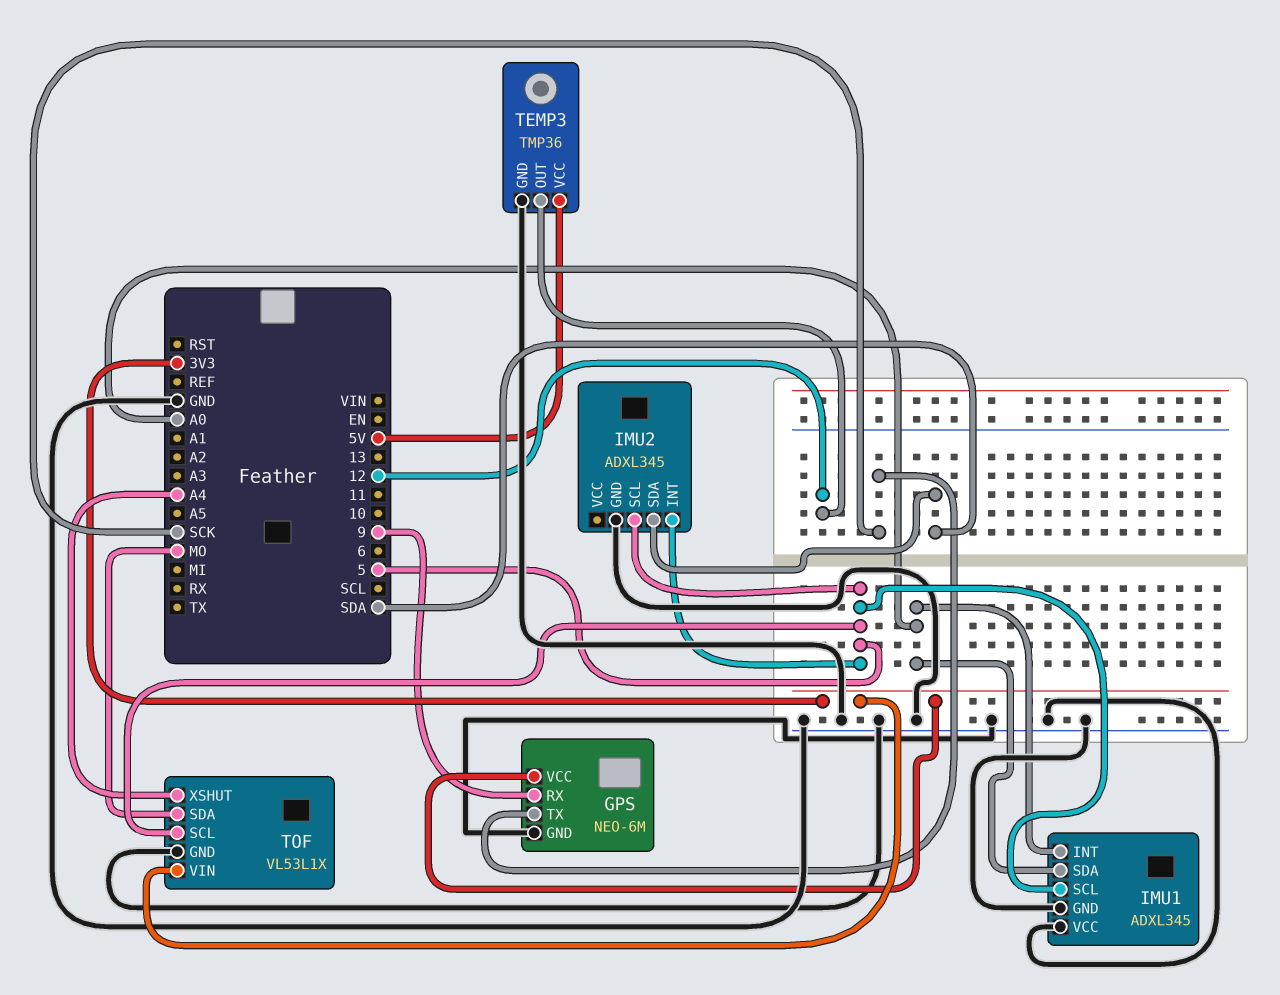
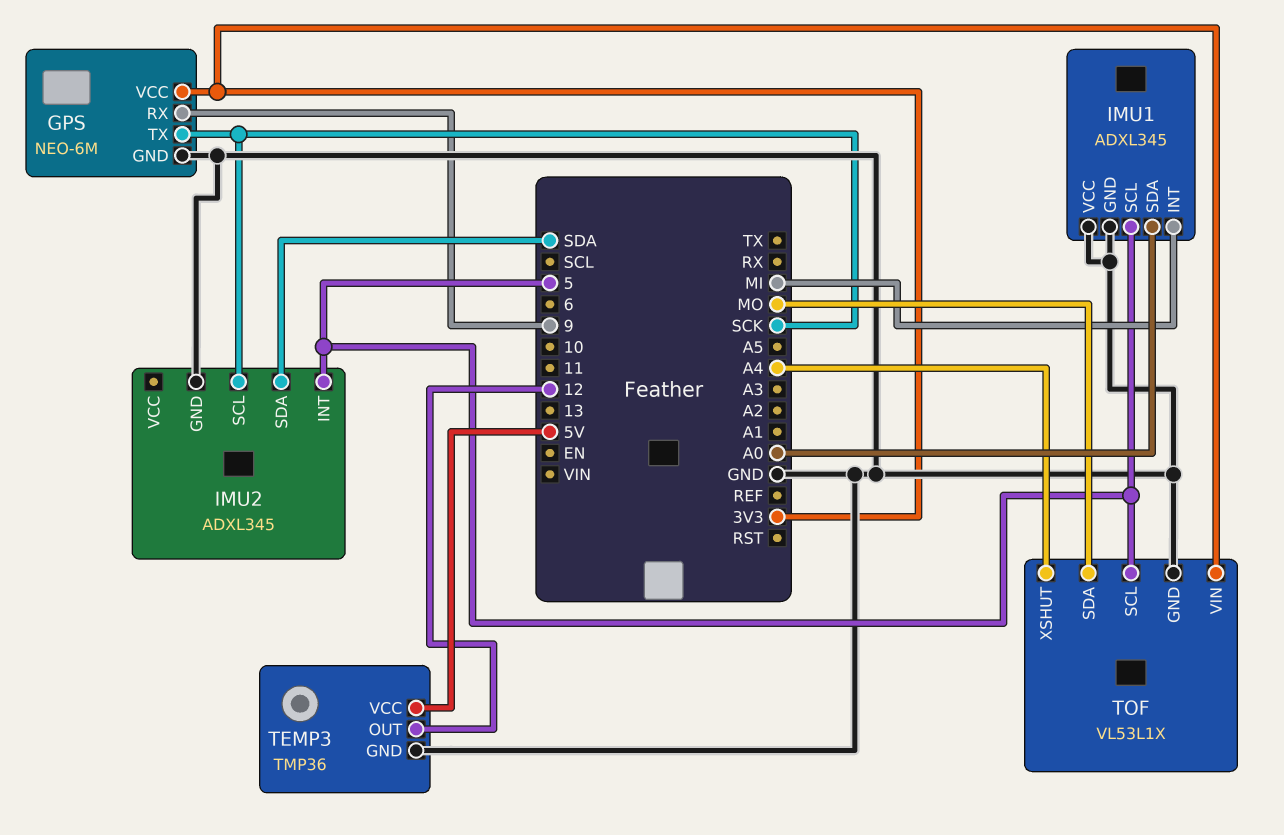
IMU1 pin INT: A0 -> MI
IMU2 pin SCL: 5 -> SCK

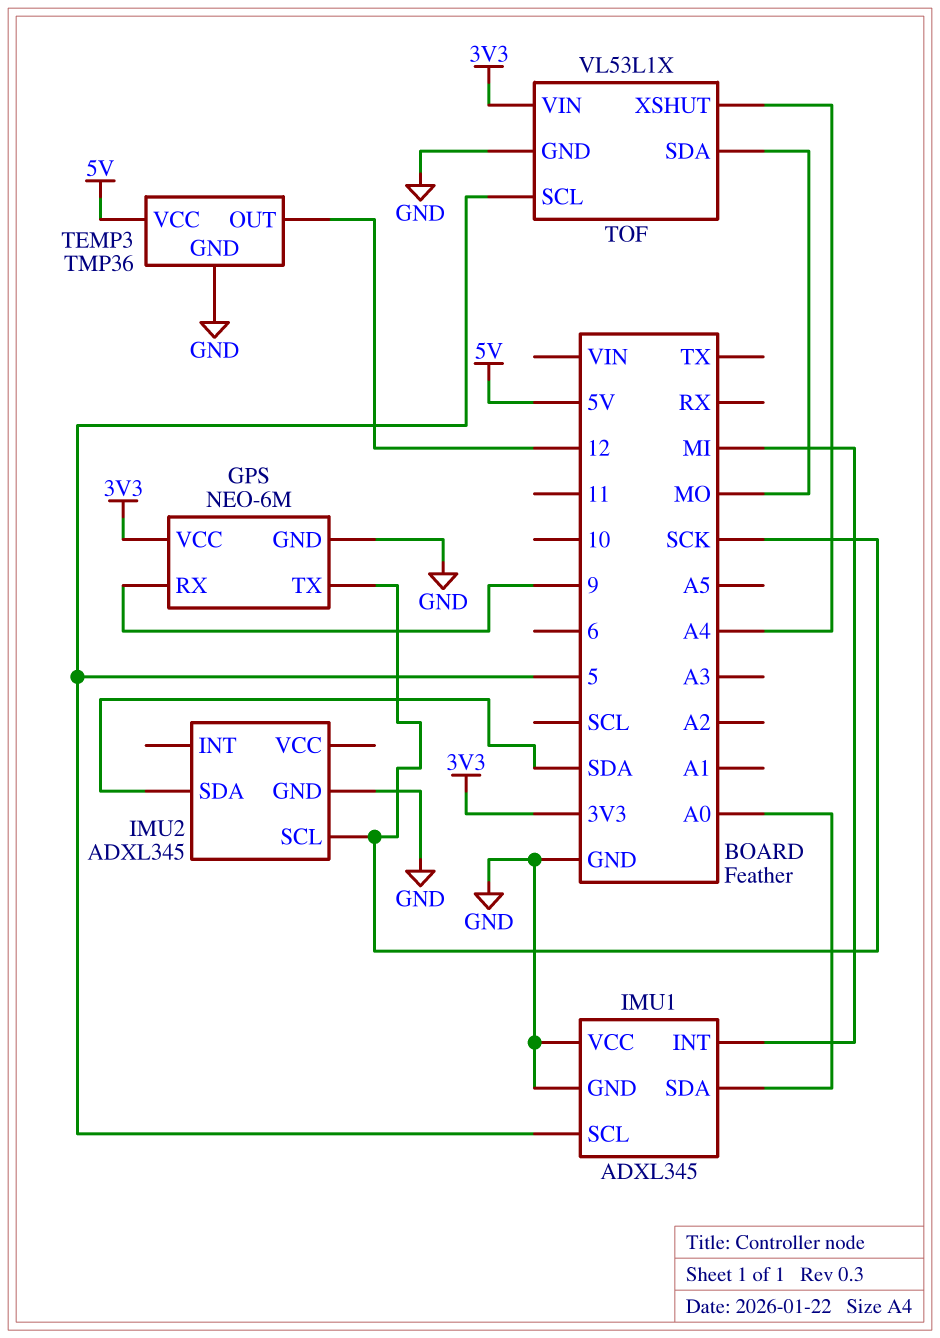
IMU2 pin INT: 5 -> none

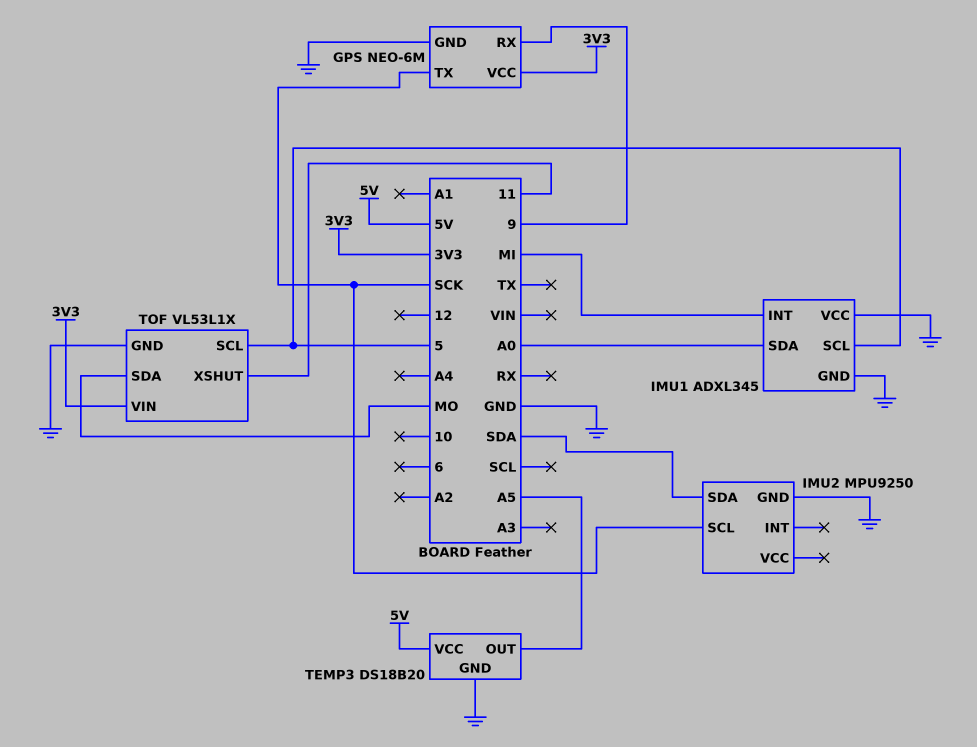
IMU2: ADXL345 -> MPU9250
TEMP3: TMP36 -> DS18B20
TEMP3 pin OUT: 12 -> A5
TOF pin XSHUT: A4 -> 11

